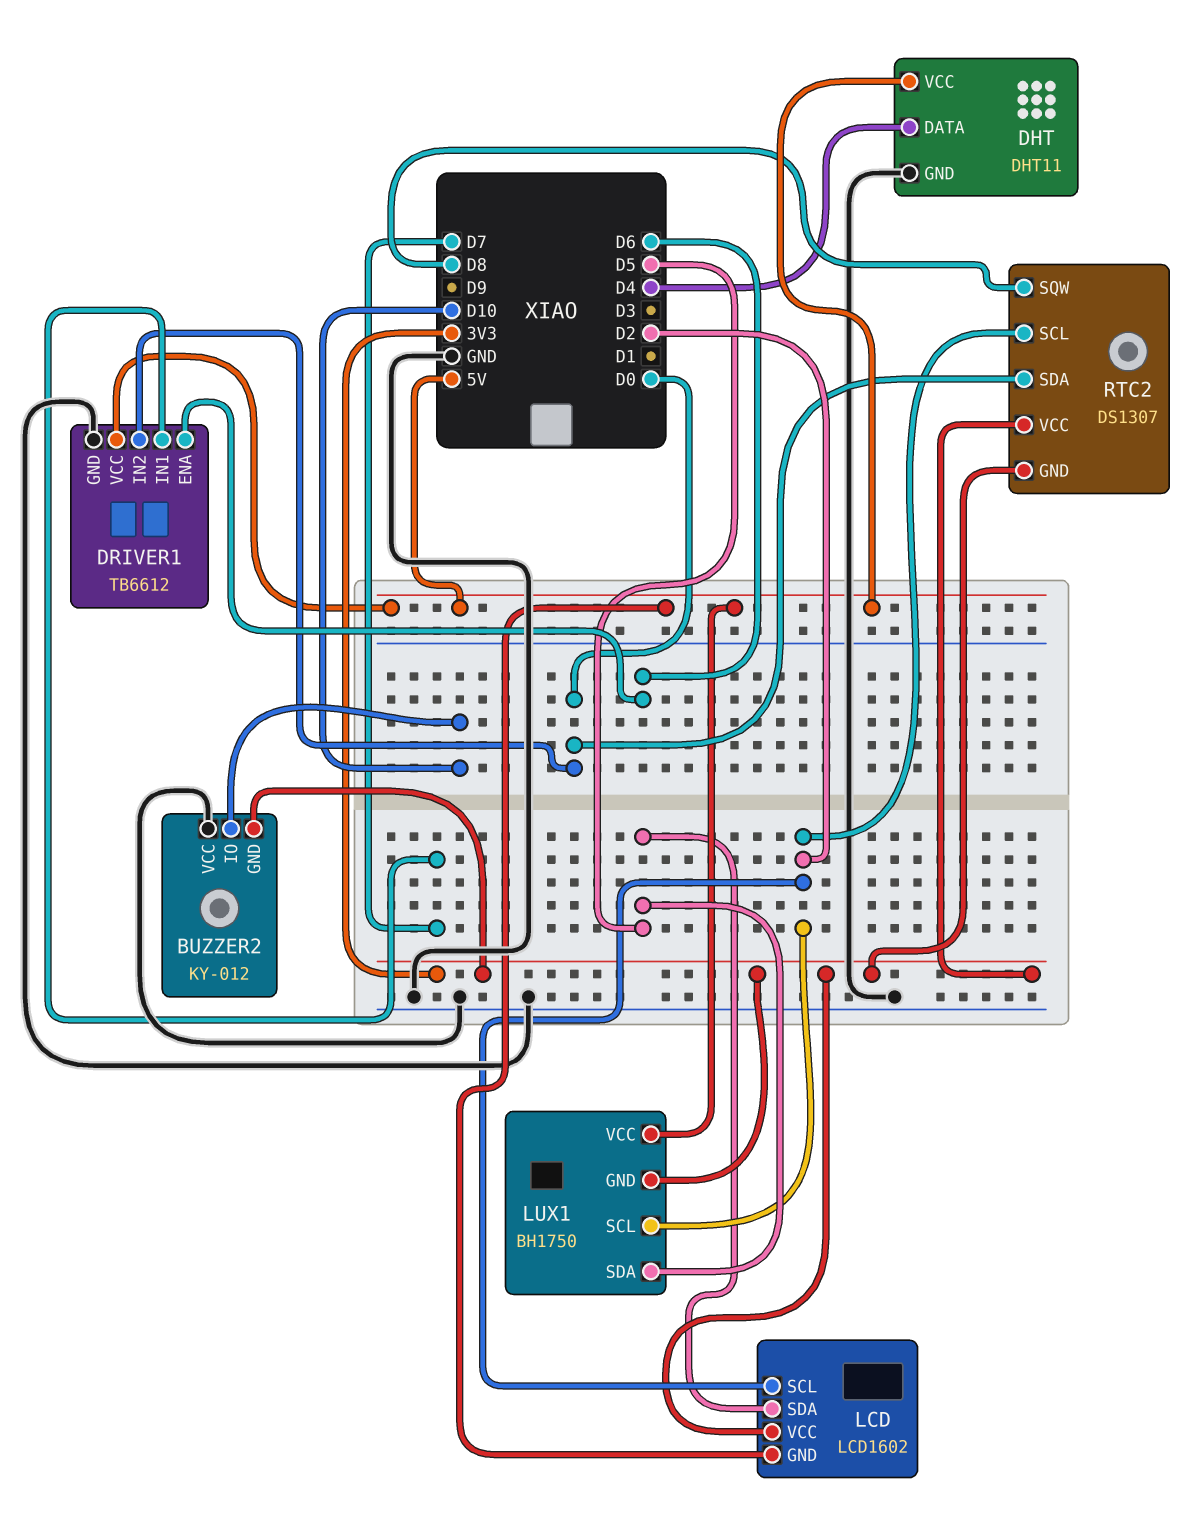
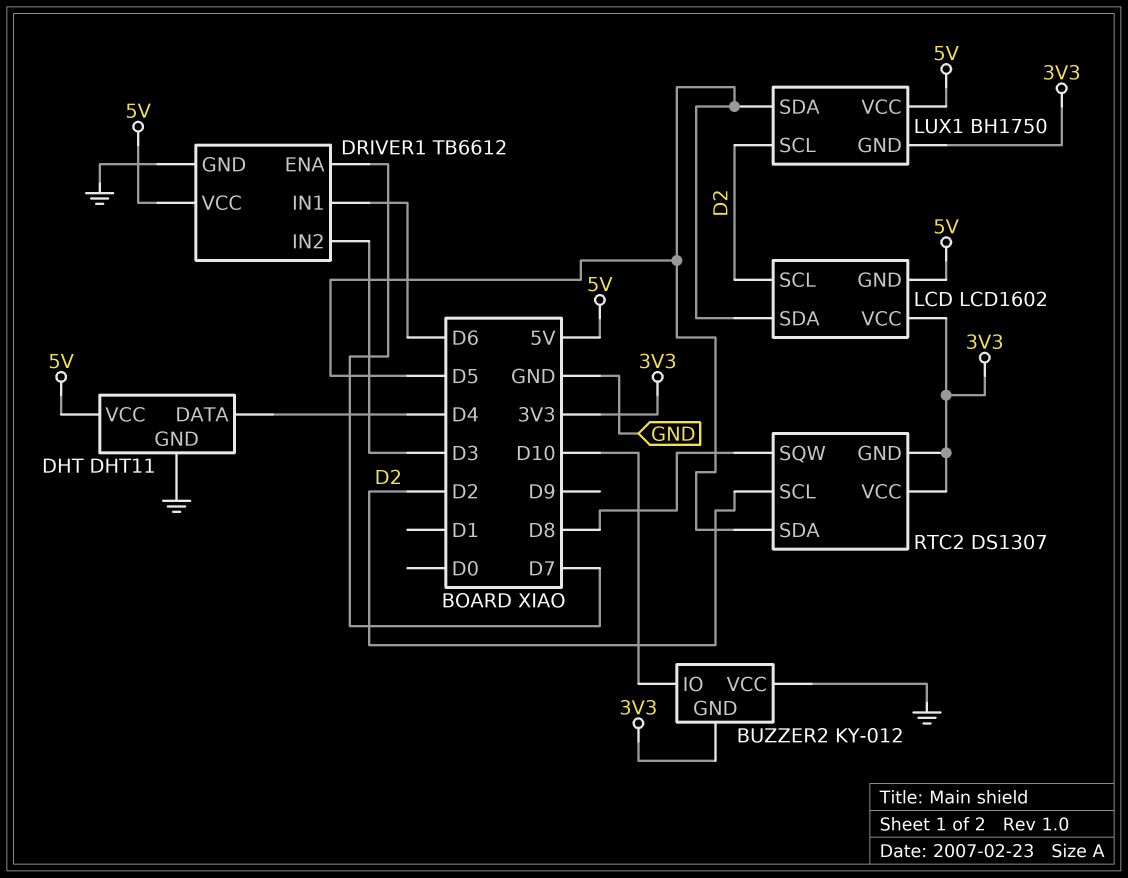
DRIVER1 pin ENA: D6 -> D7
DRIVER1 pin IN1: D7 -> D6
DRIVER1 pin IN2: D0 -> D3
RTC2 pin SDA: D0 -> D5

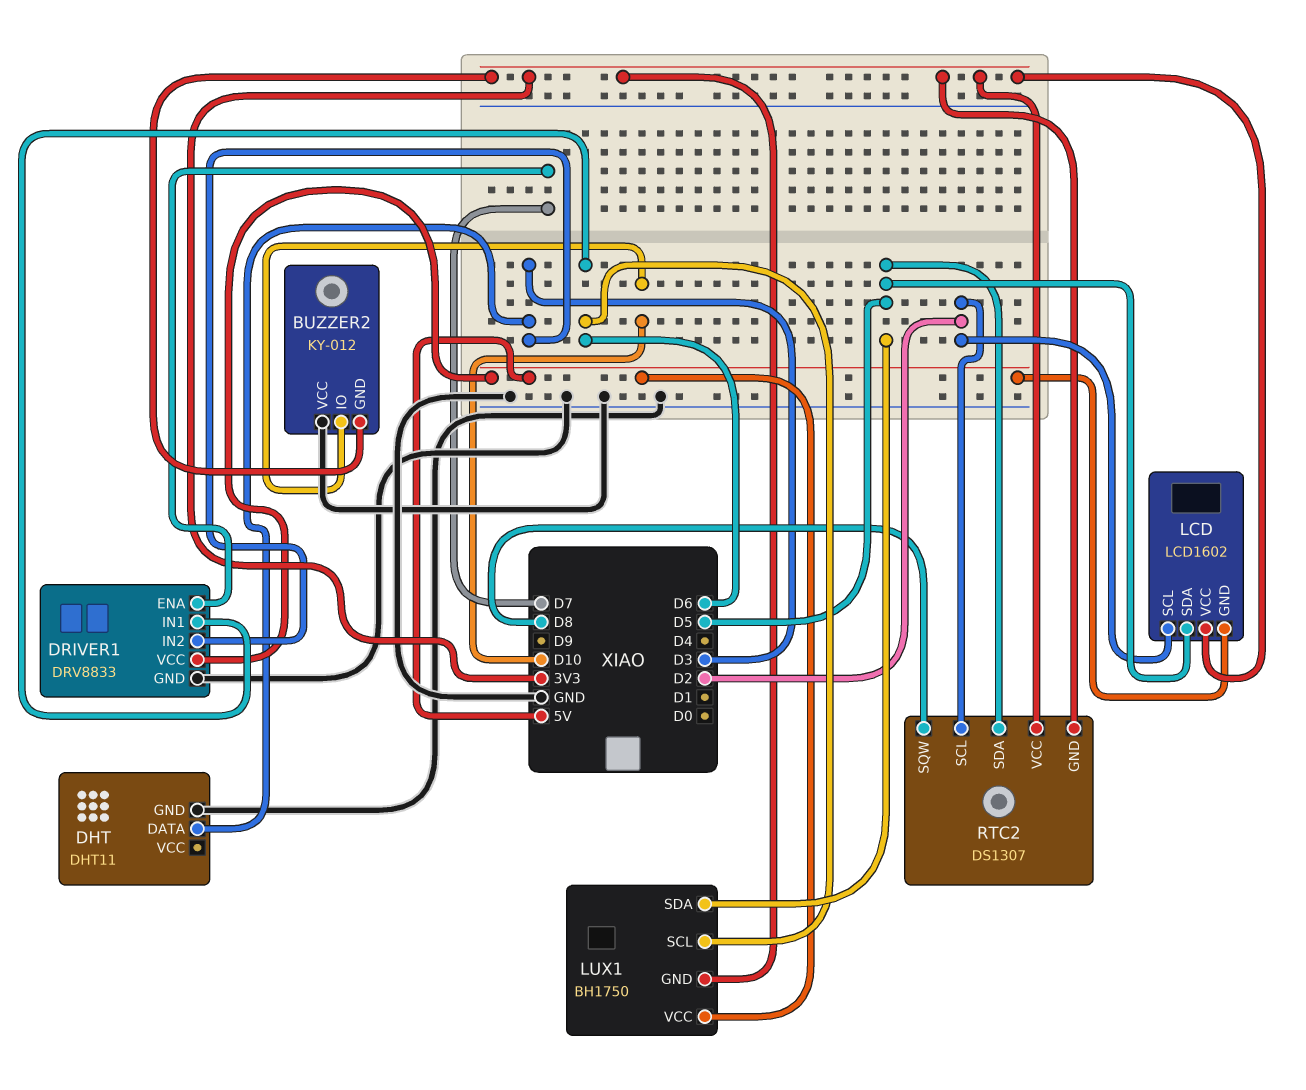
DHT pin DATA: D4 -> D3
DHT pin VCC: 5V -> none
DRIVER1: TB6612 -> DRV8833
LUX1 pin SCL: D2 -> D6

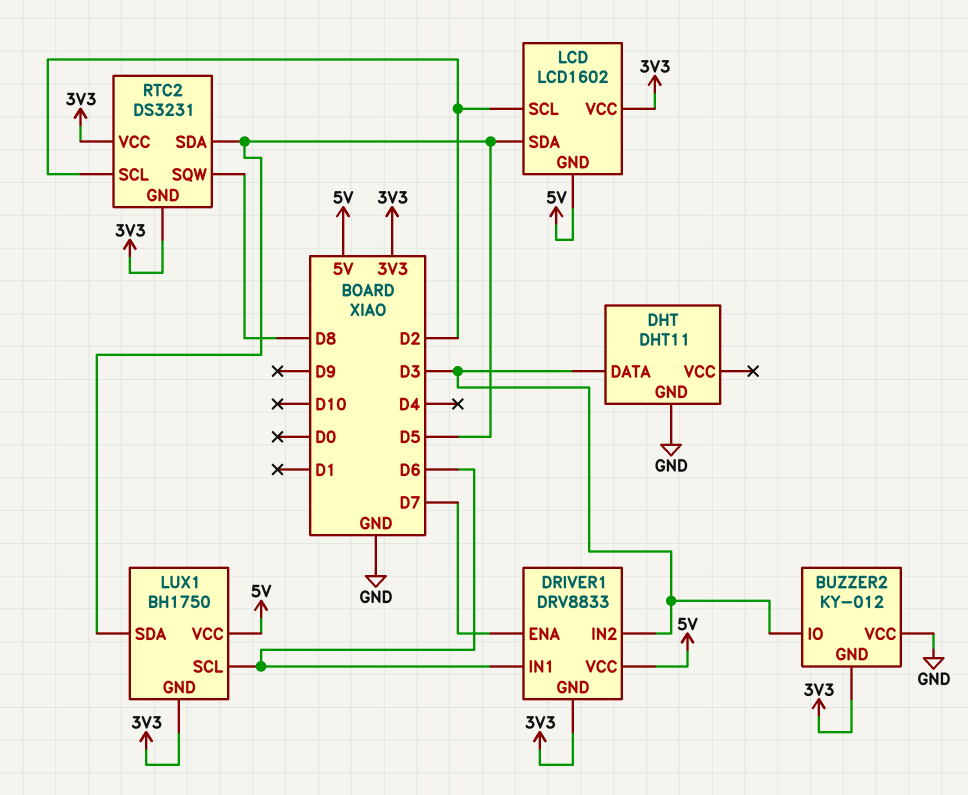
BUZZER2 pin IO: D10 -> D3
DRIVER1 pin GND: GND -> 3V3
RTC2: DS1307 -> DS3231

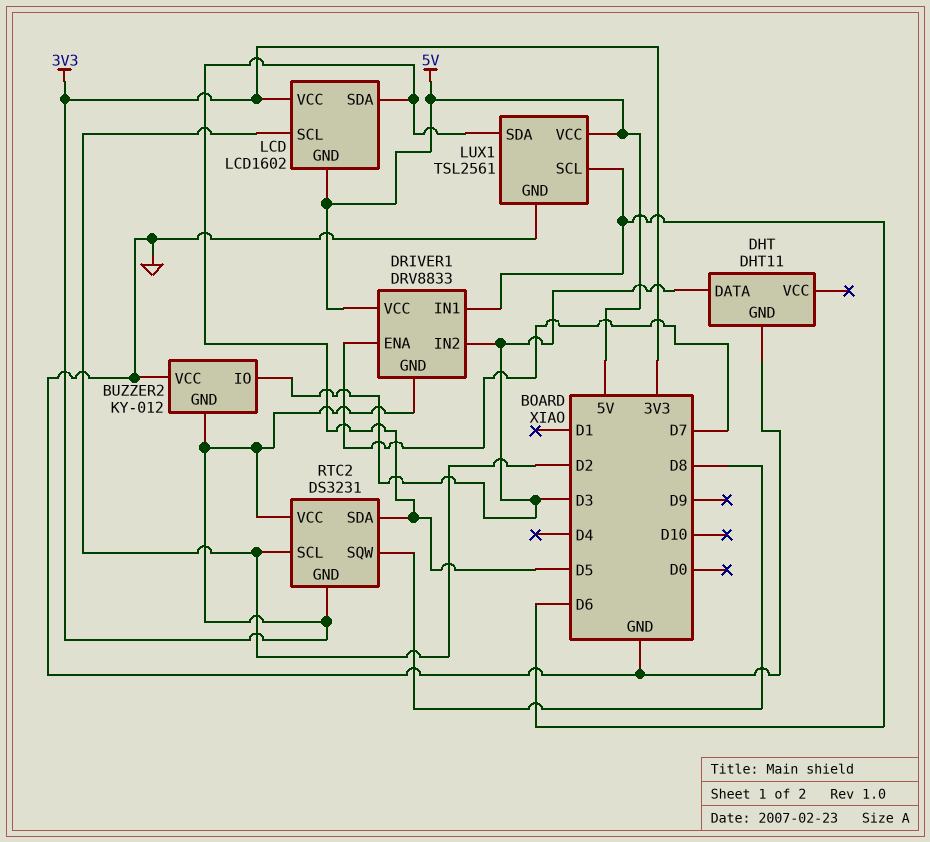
LUX1: BH1750 -> TSL2561
LUX1 pin GND: 3V3 -> GND

